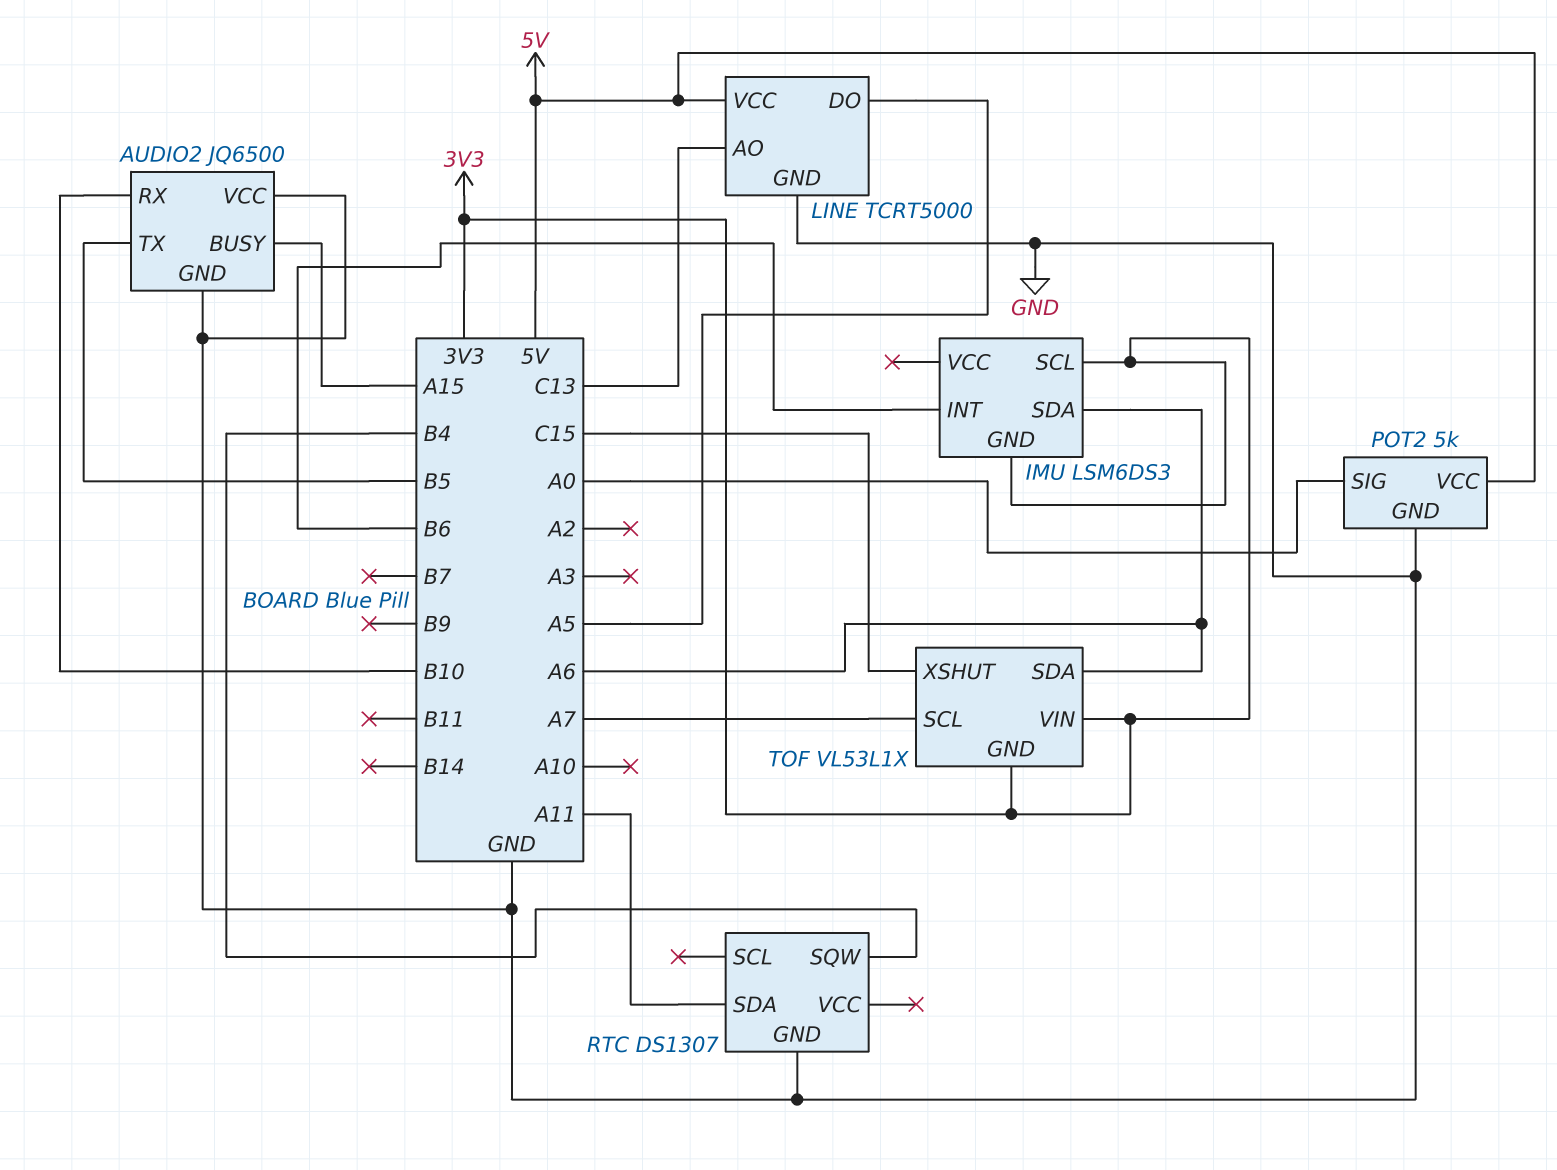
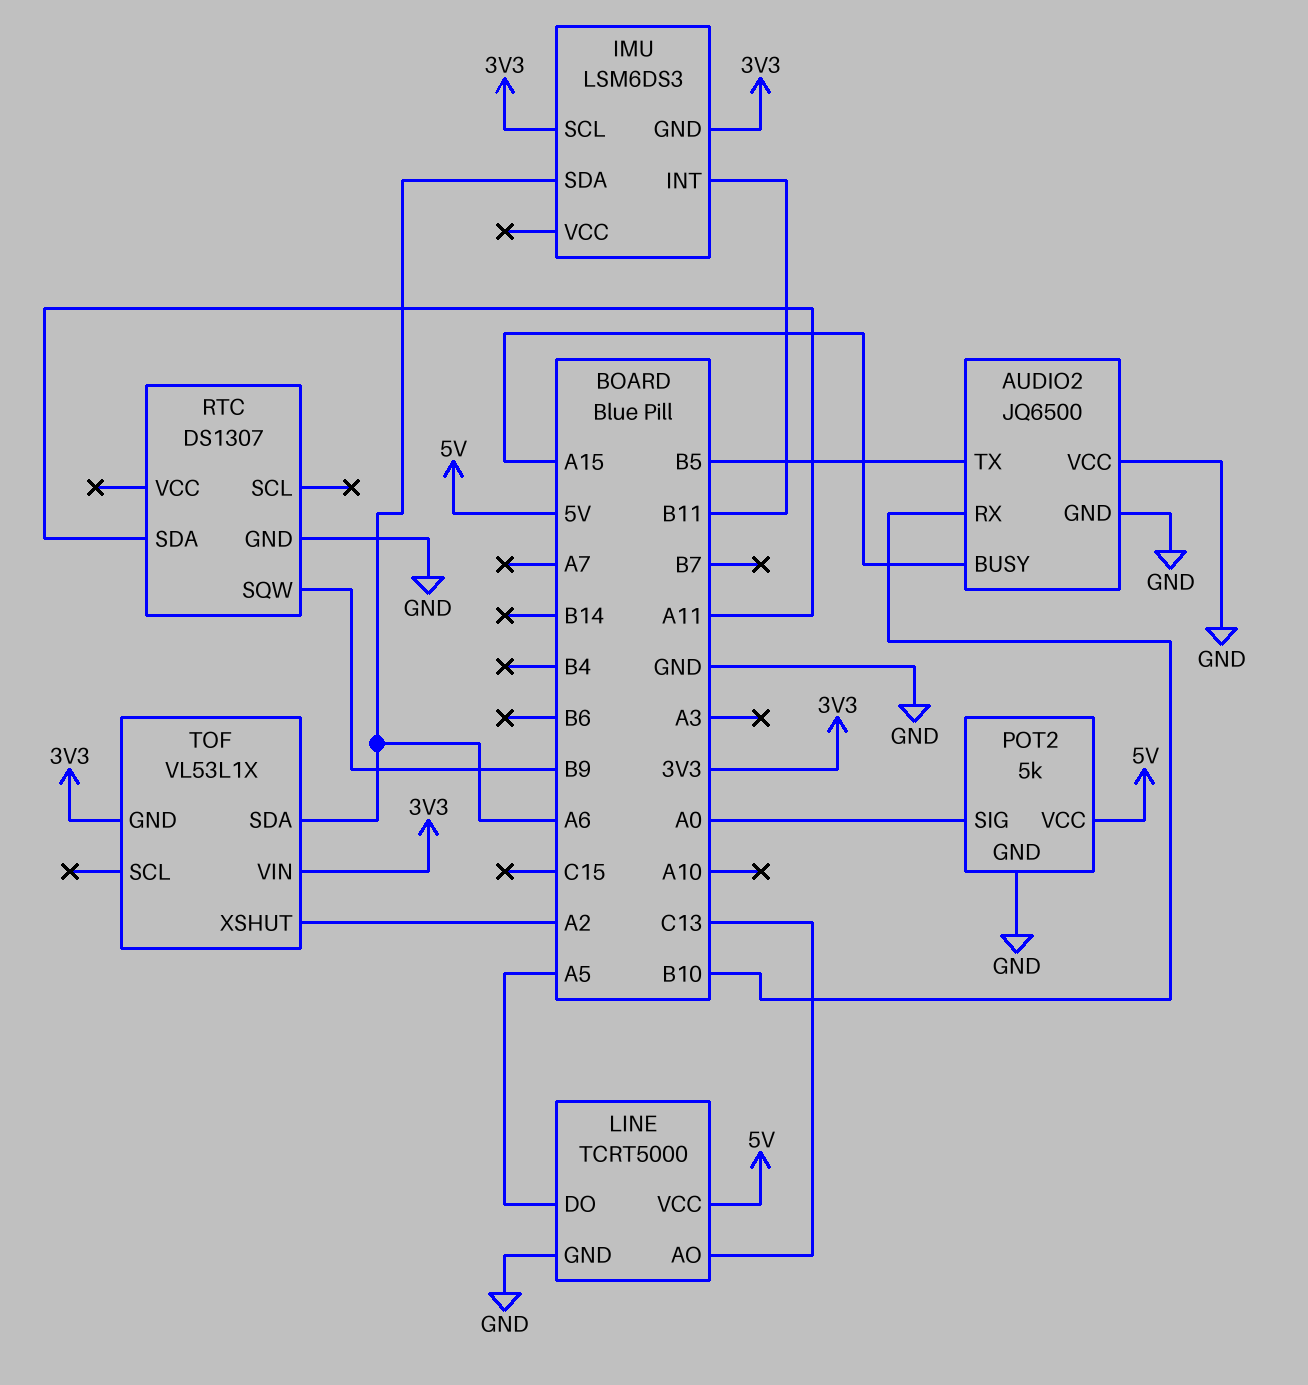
IMU pin INT: B6 -> B11
RTC pin SQW: B4 -> B9
TOF pin SCL: A7 -> none
TOF pin XSHUT: C15 -> A2

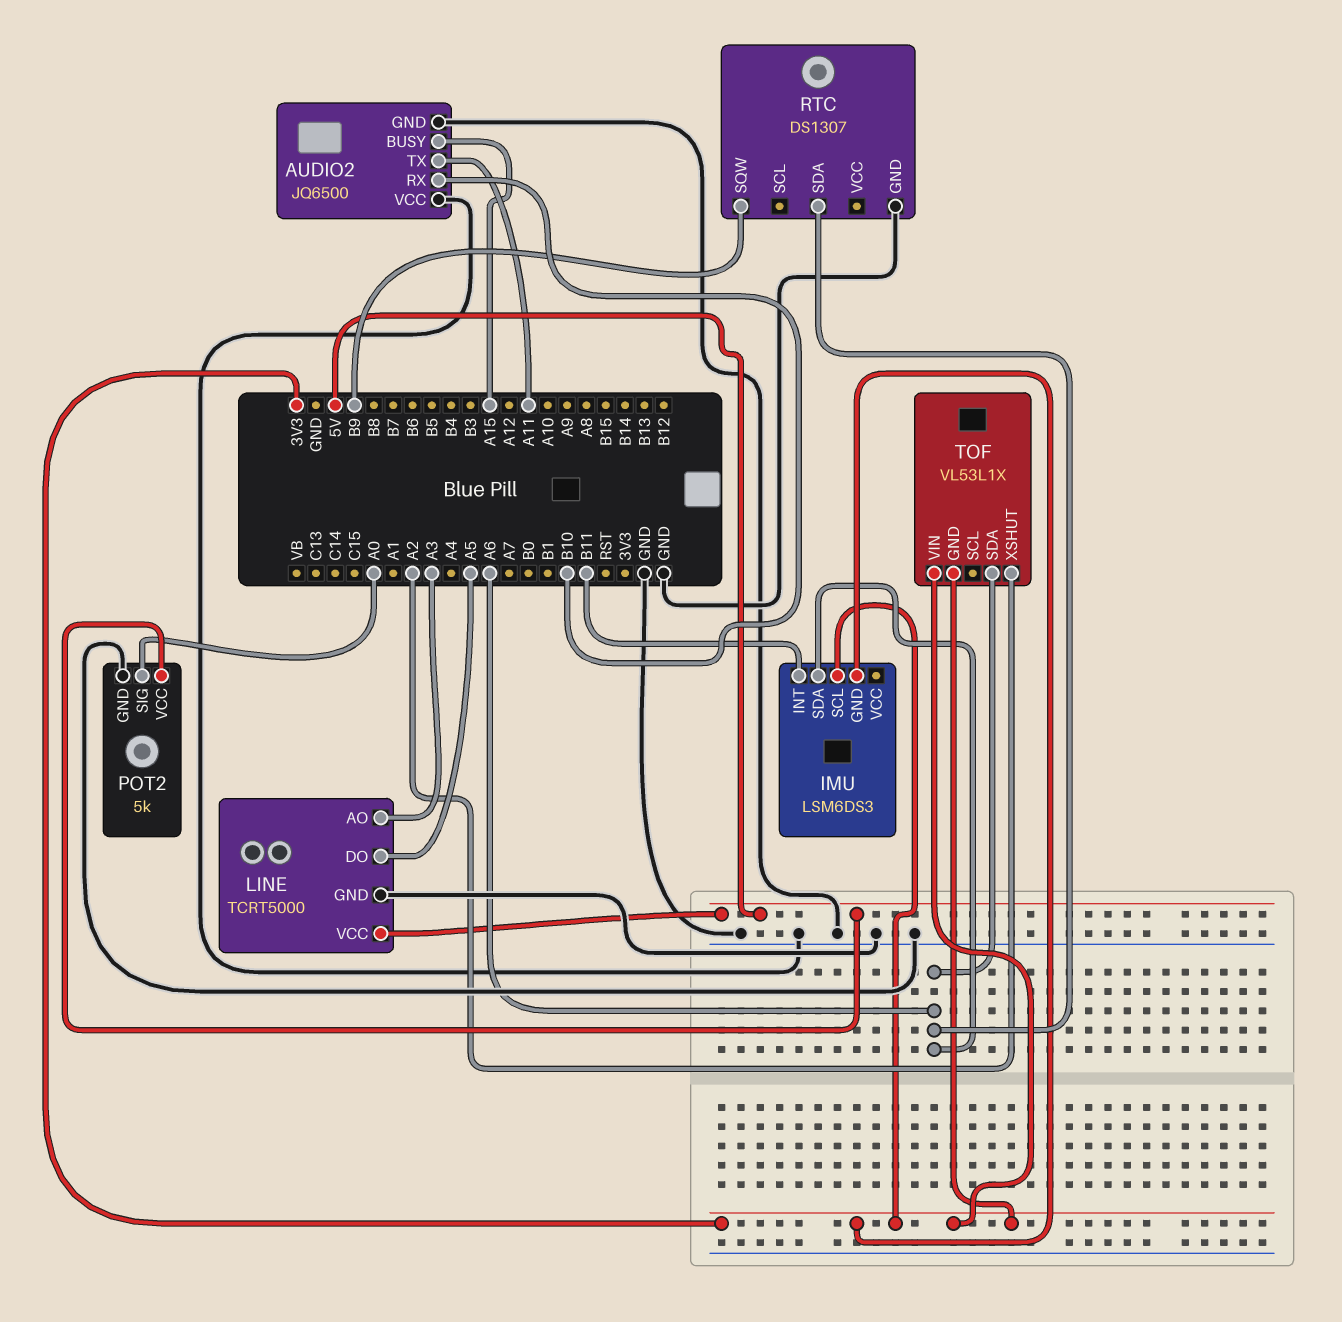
AUDIO2 pin TX: B5 -> A11
LINE pin AO: C13 -> A3
RTC pin SDA: A11 -> A6

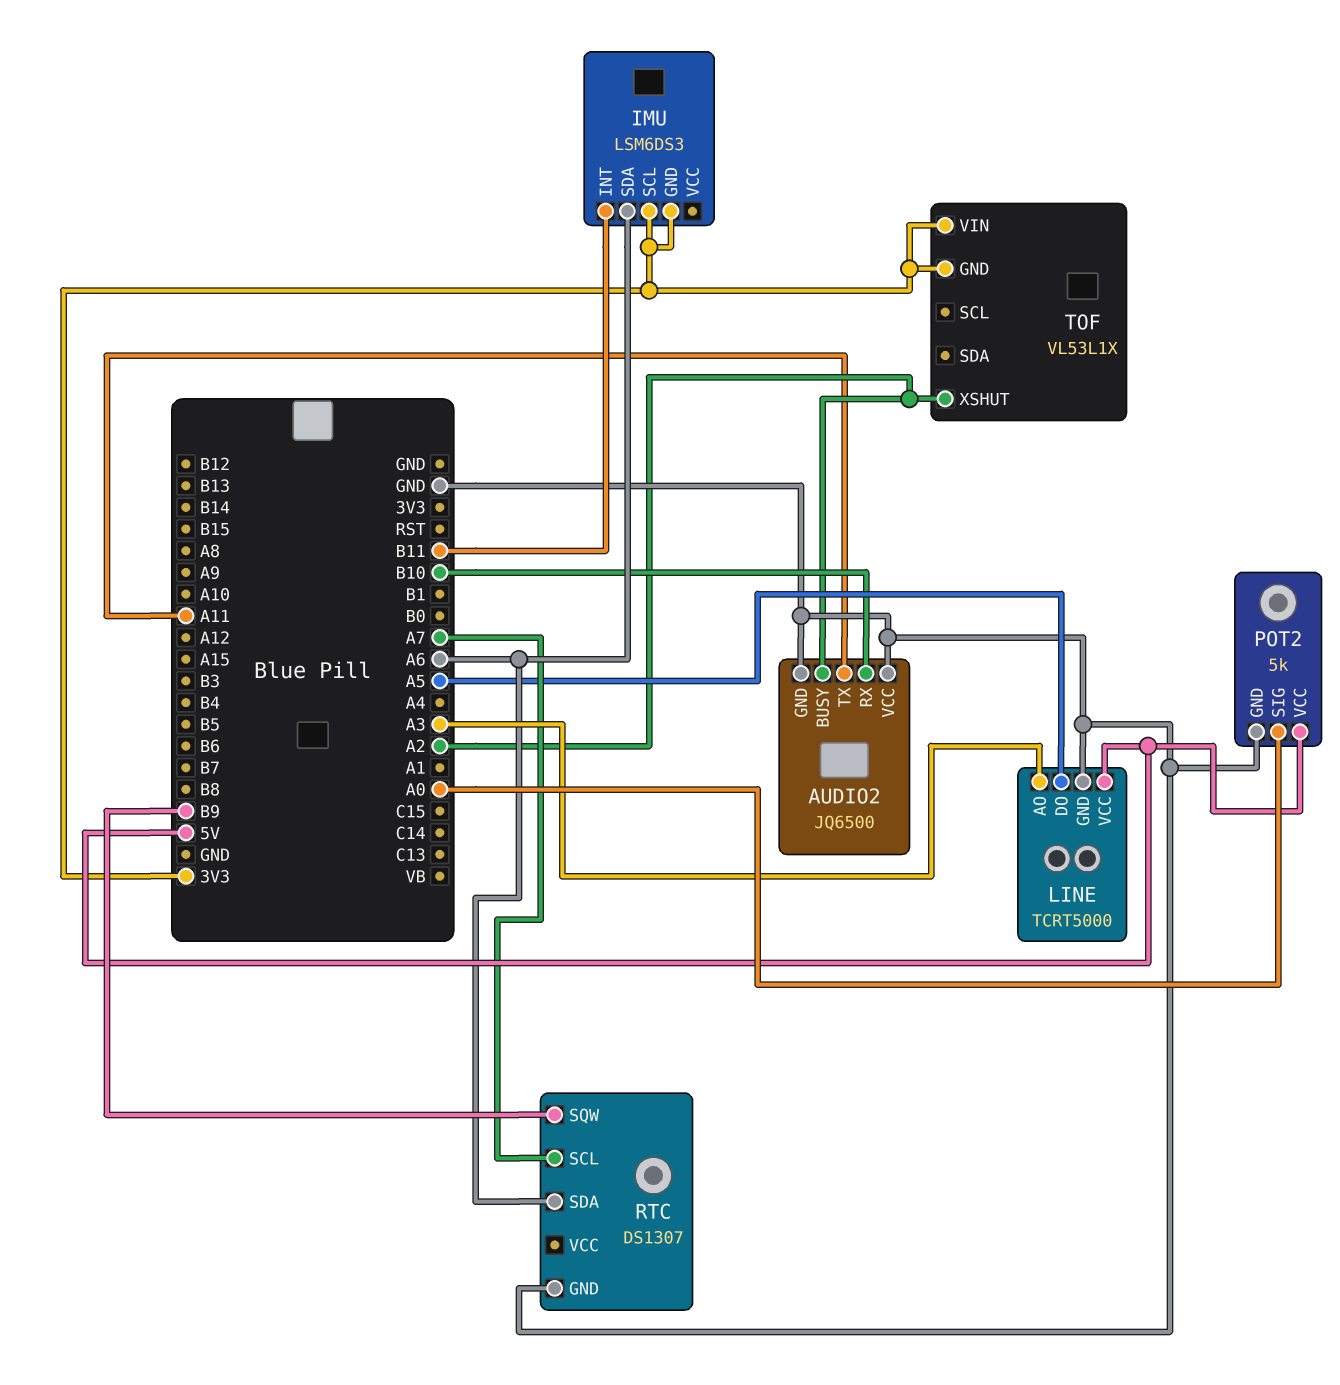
AUDIO2 pin BUSY: A15 -> A2
RTC pin SCL: none -> A7
TOF pin SDA: A6 -> none

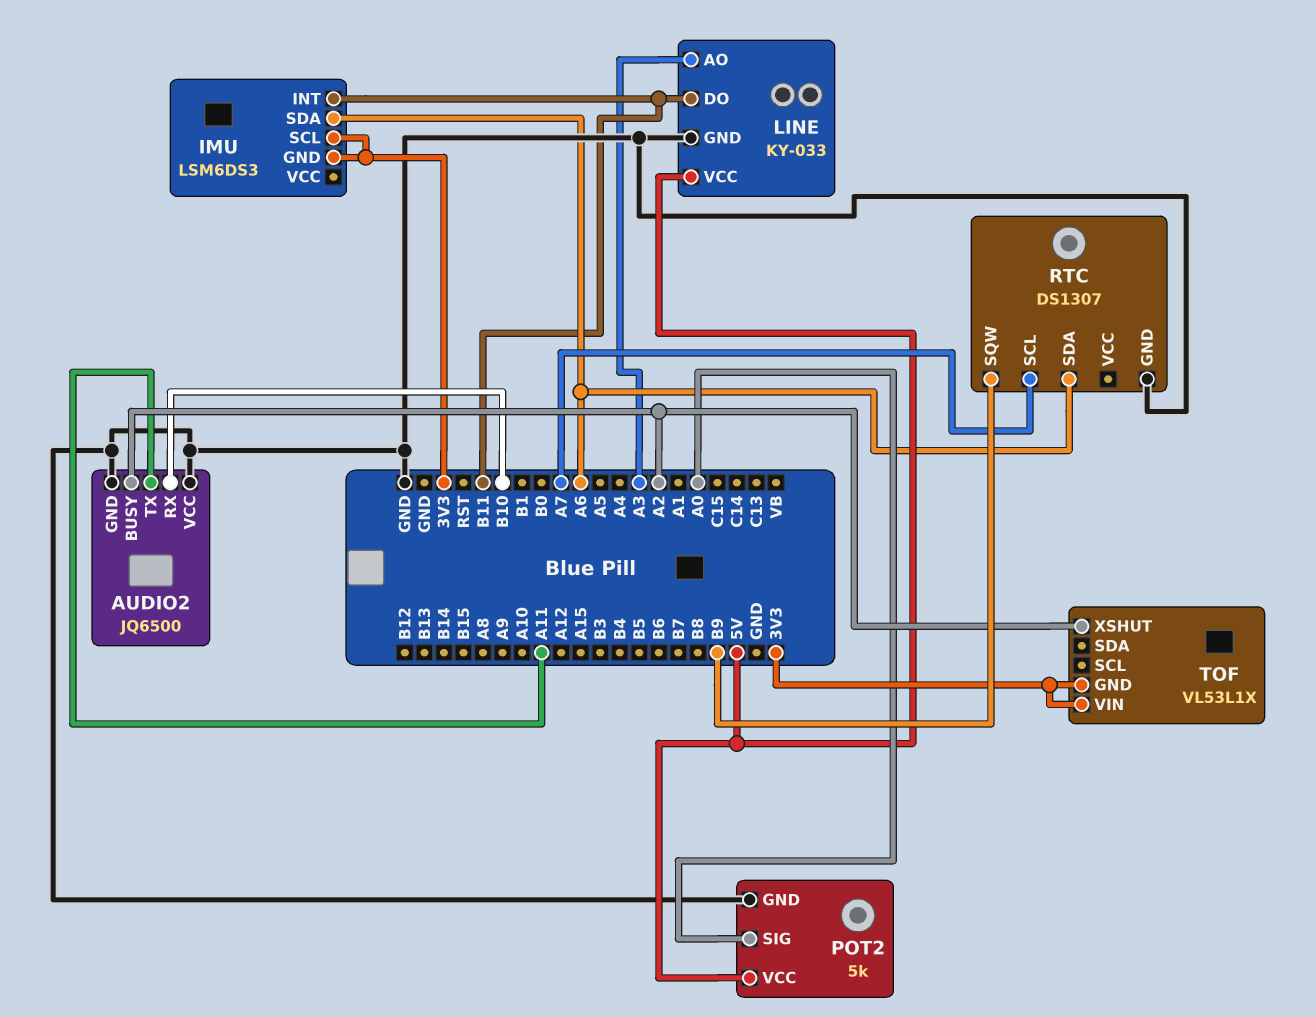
LINE: TCRT5000 -> KY-033
LINE pin DO: A5 -> B11

